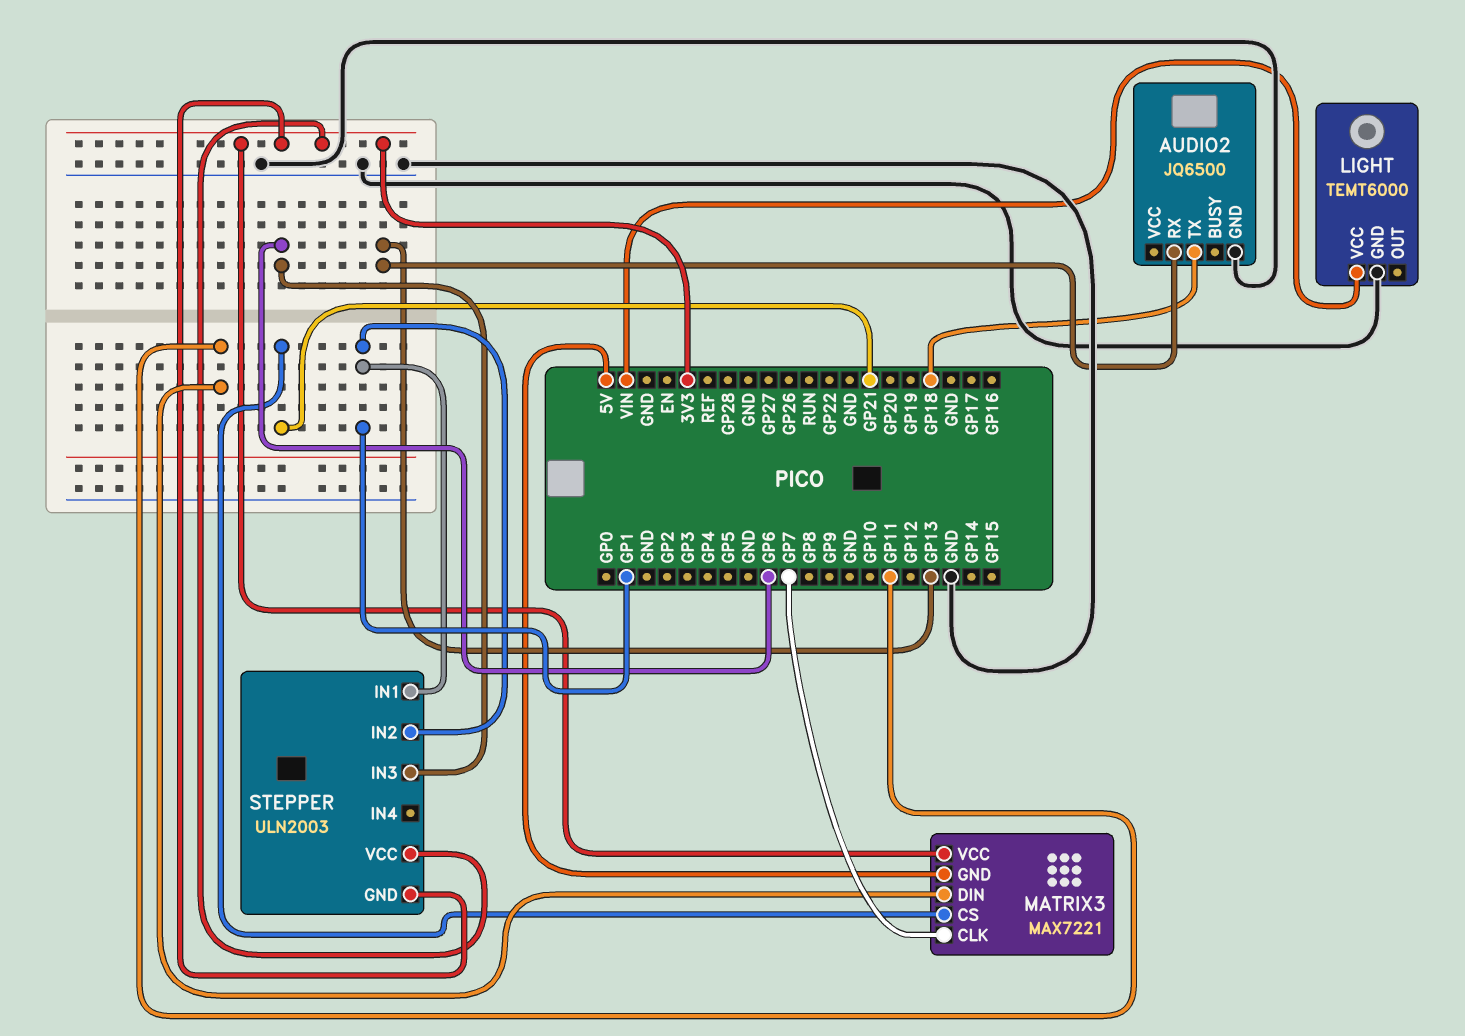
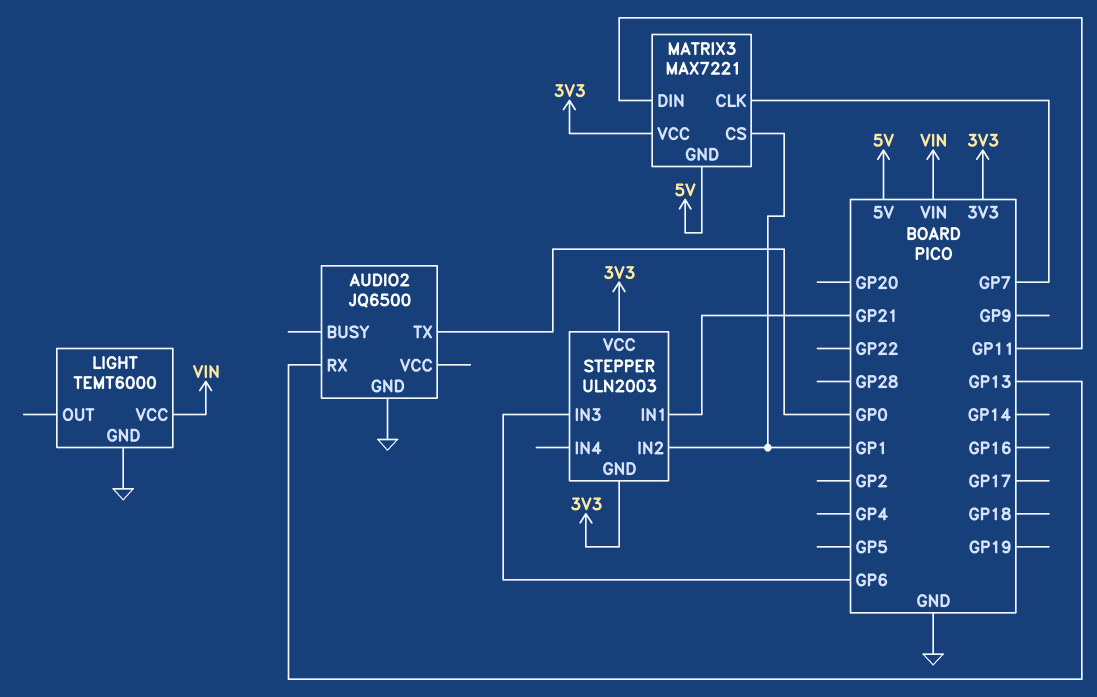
AUDIO2 pin TX: GP18 -> GP0
MATRIX3 pin CS: GP21 -> GP1
STEPPER pin IN1: GP1 -> GP21

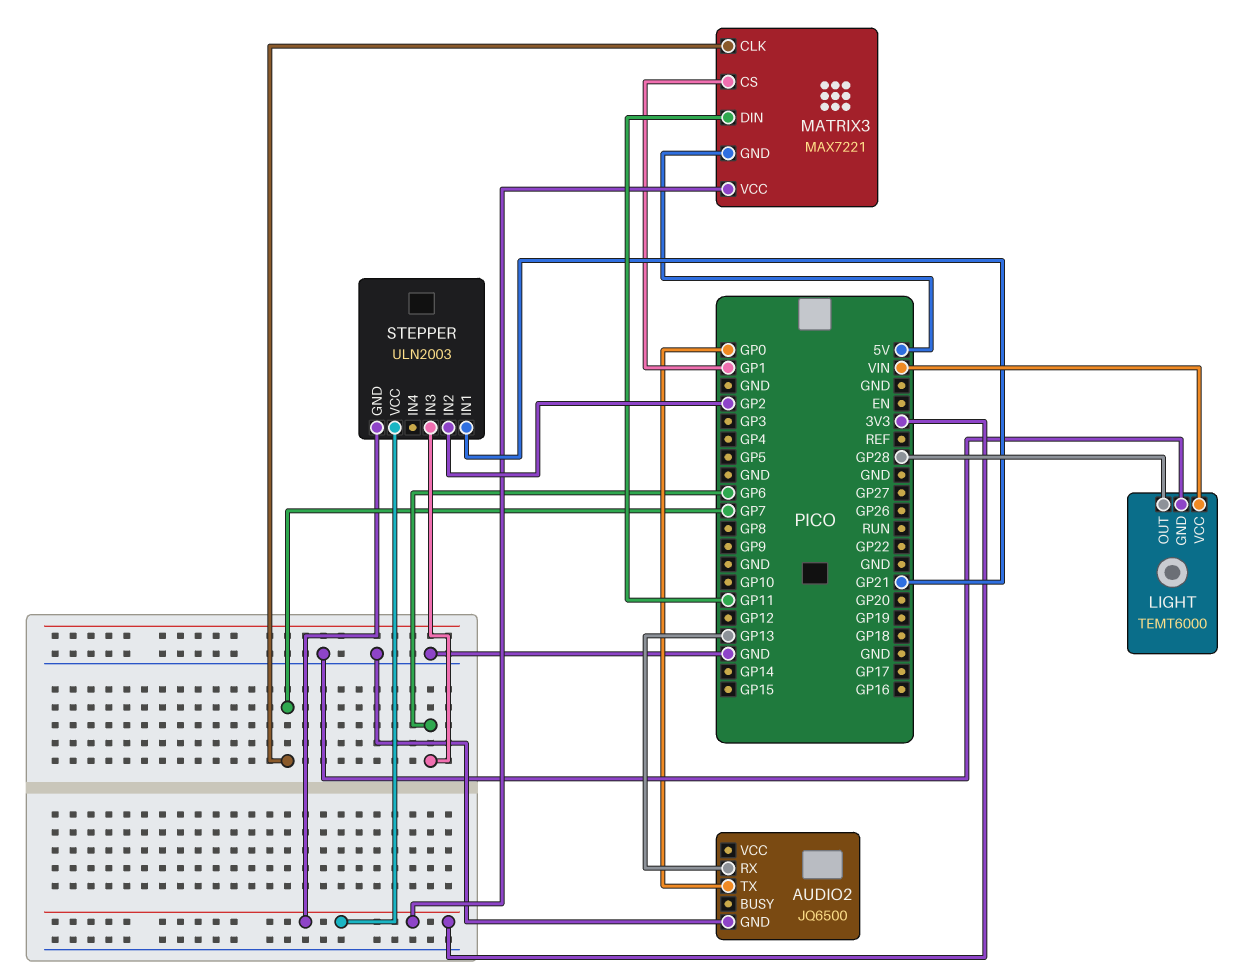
LIGHT pin OUT: none -> GP28
STEPPER pin IN2: GP1 -> GP2

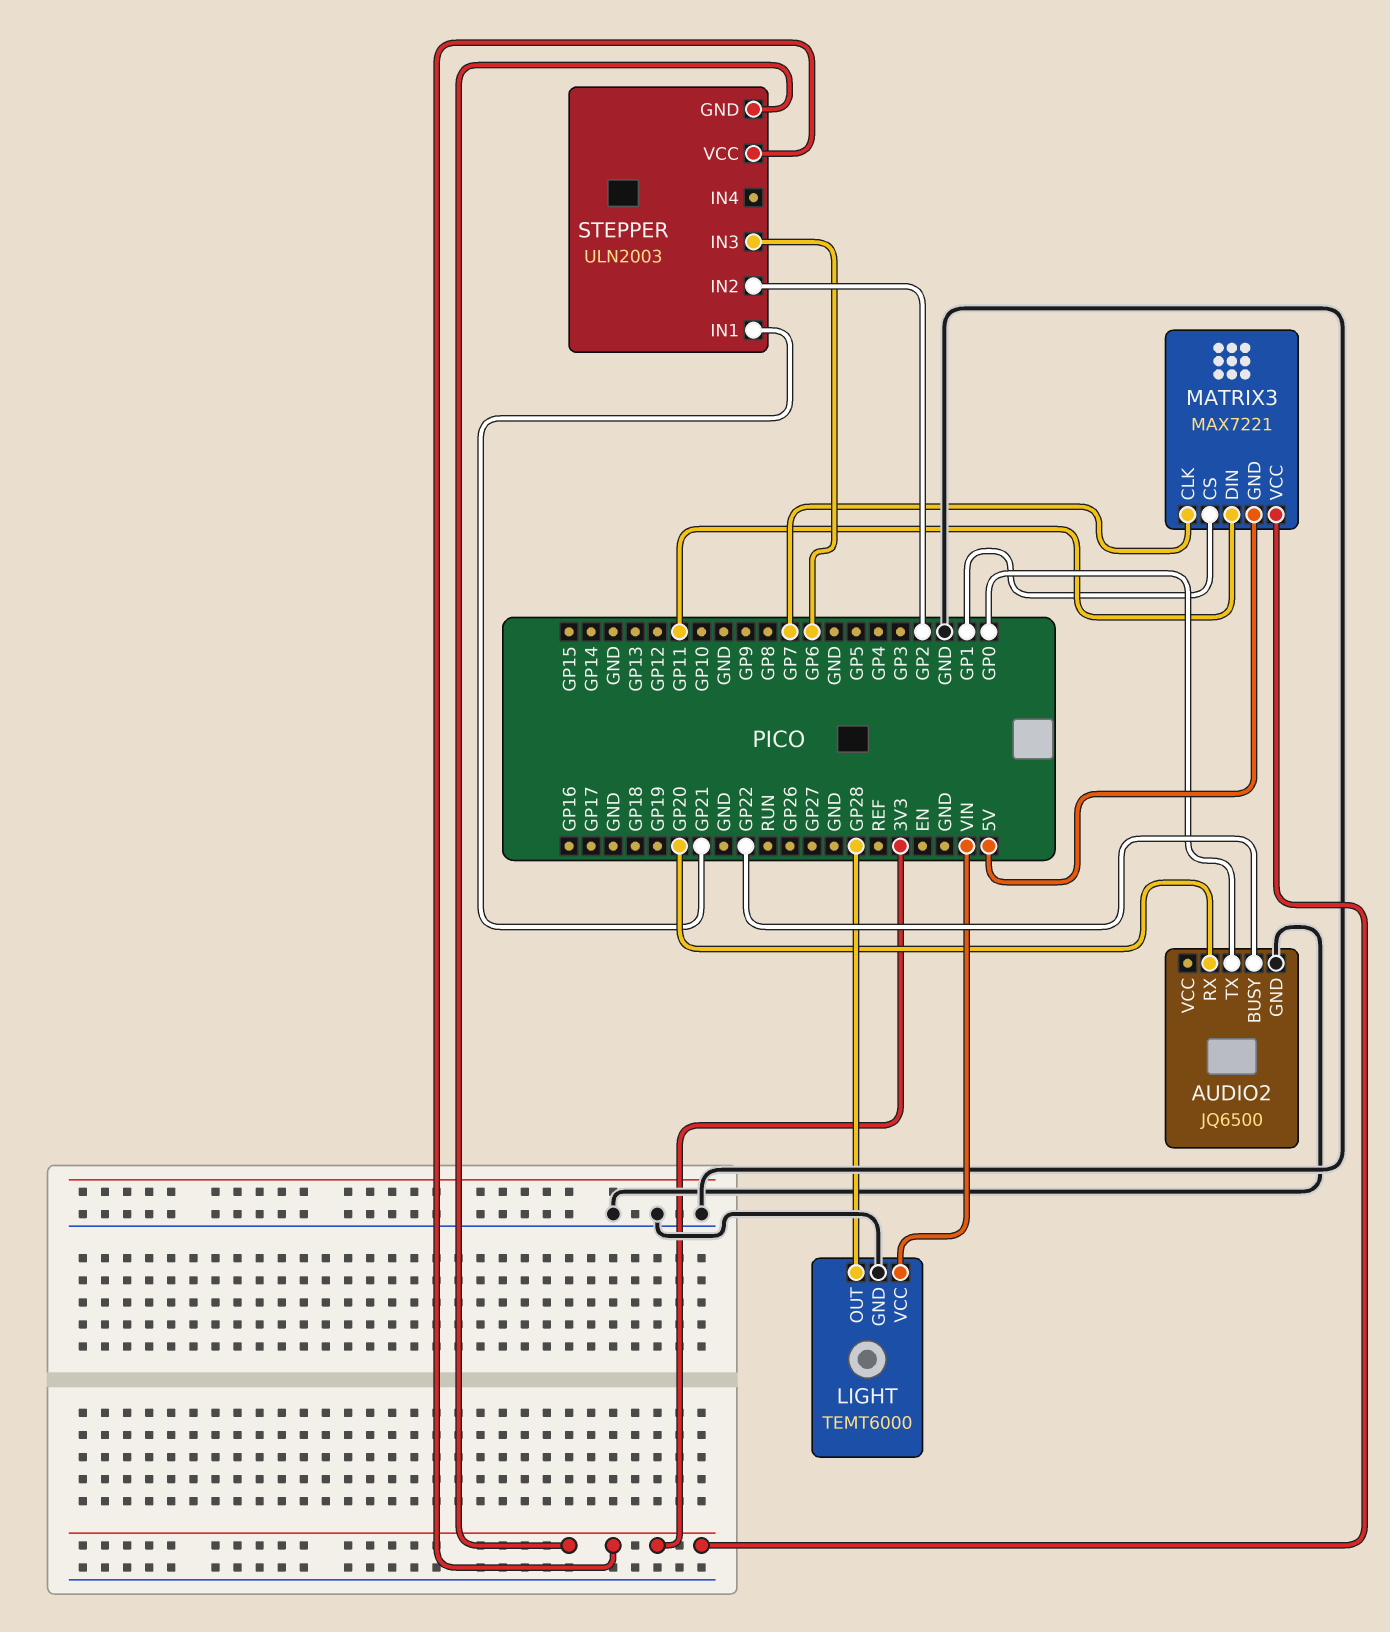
AUDIO2 pin BUSY: none -> GP22
AUDIO2 pin RX: GP13 -> GP20

